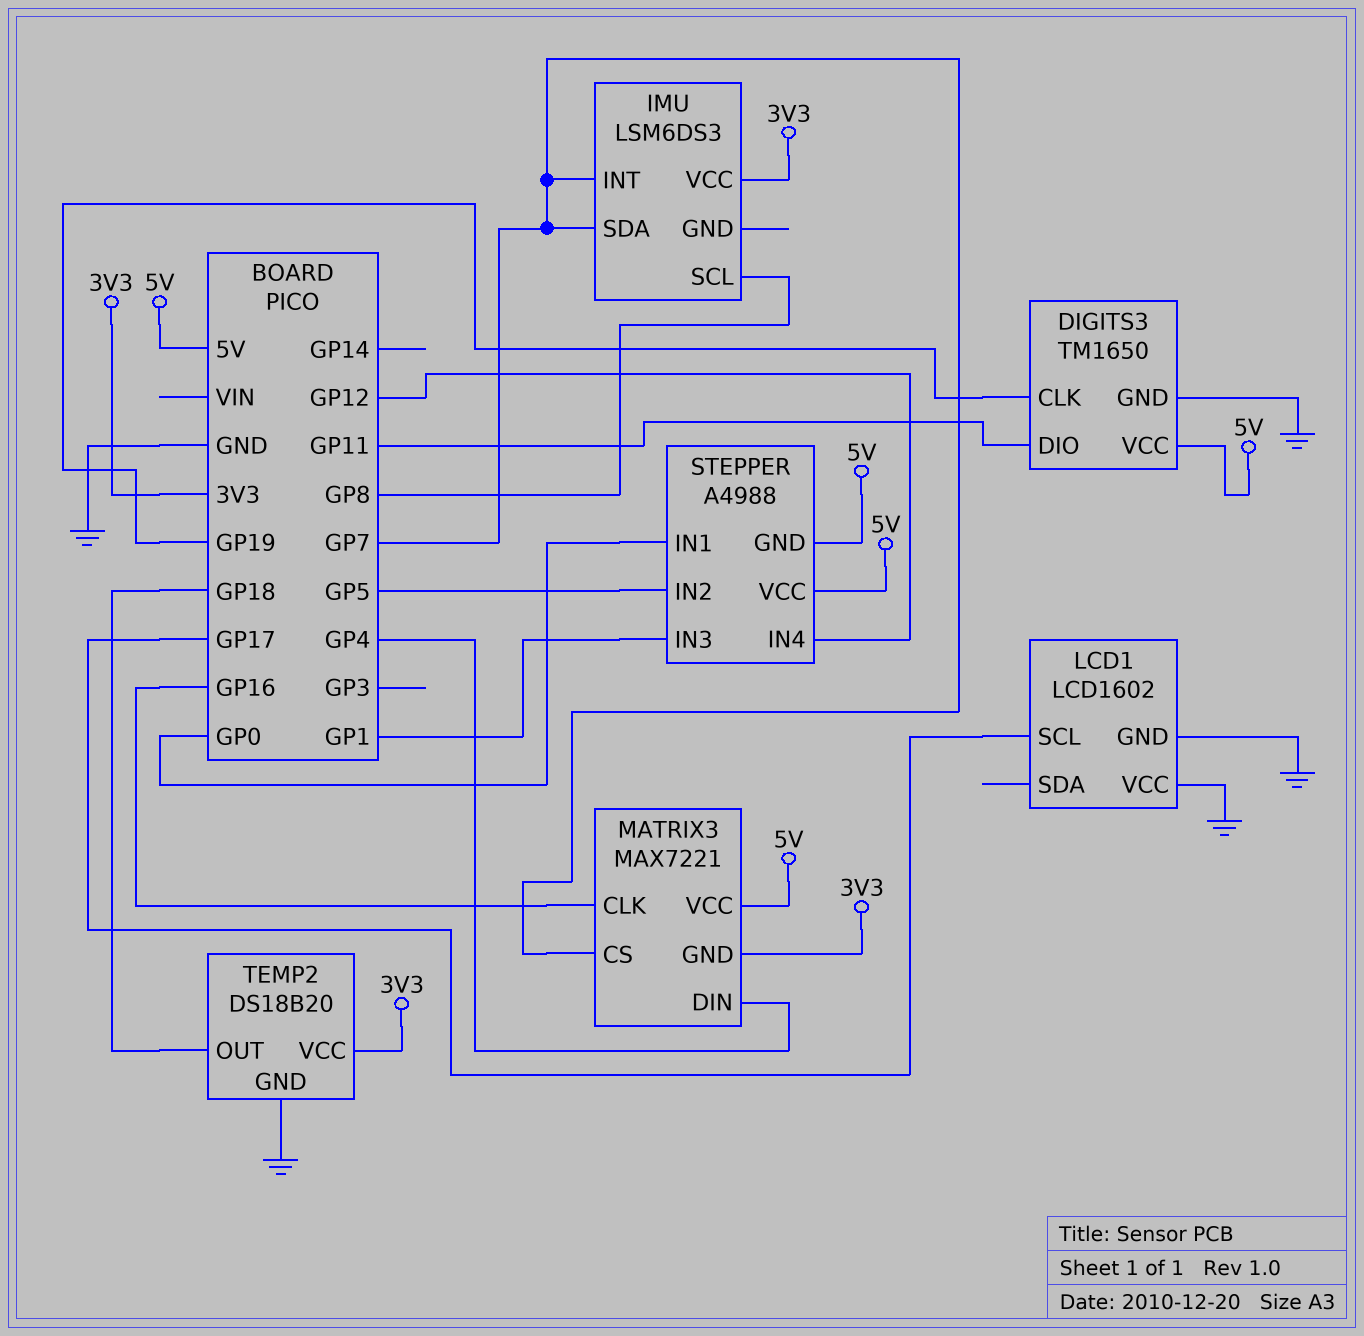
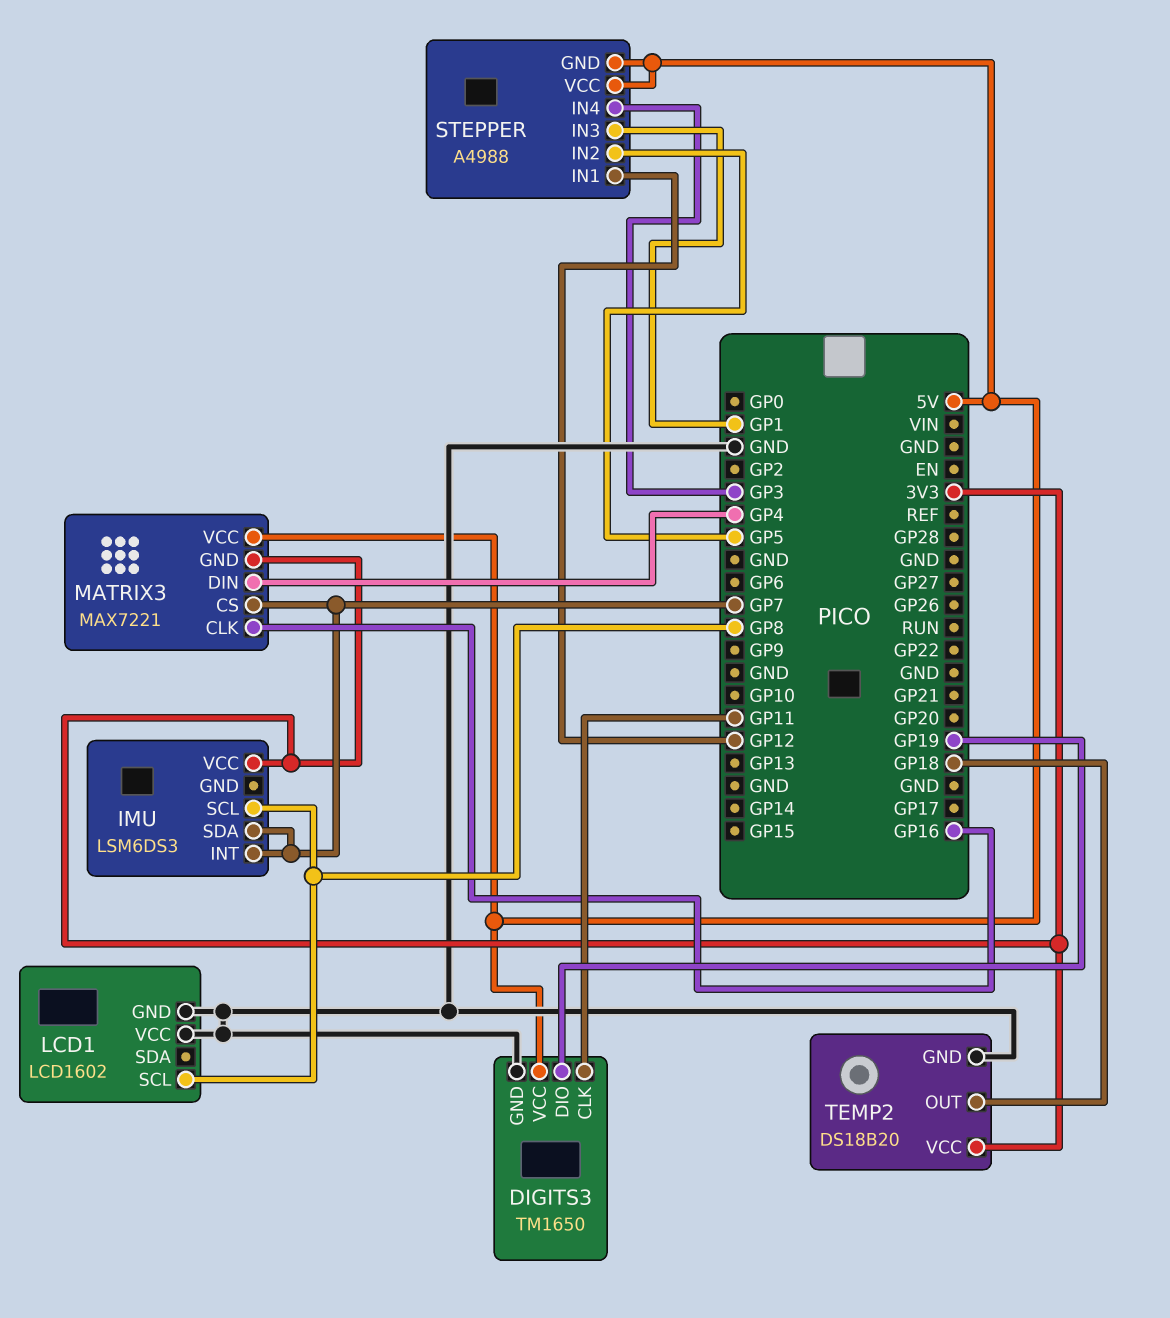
DIGITS3 pin CLK: GP19 -> GP11
DIGITS3 pin DIO: GP11 -> GP19
LCD1 pin SCL: GP17 -> GP8
STEPPER pin IN1: GP0 -> GP12
STEPPER pin IN4: GP12 -> GP3

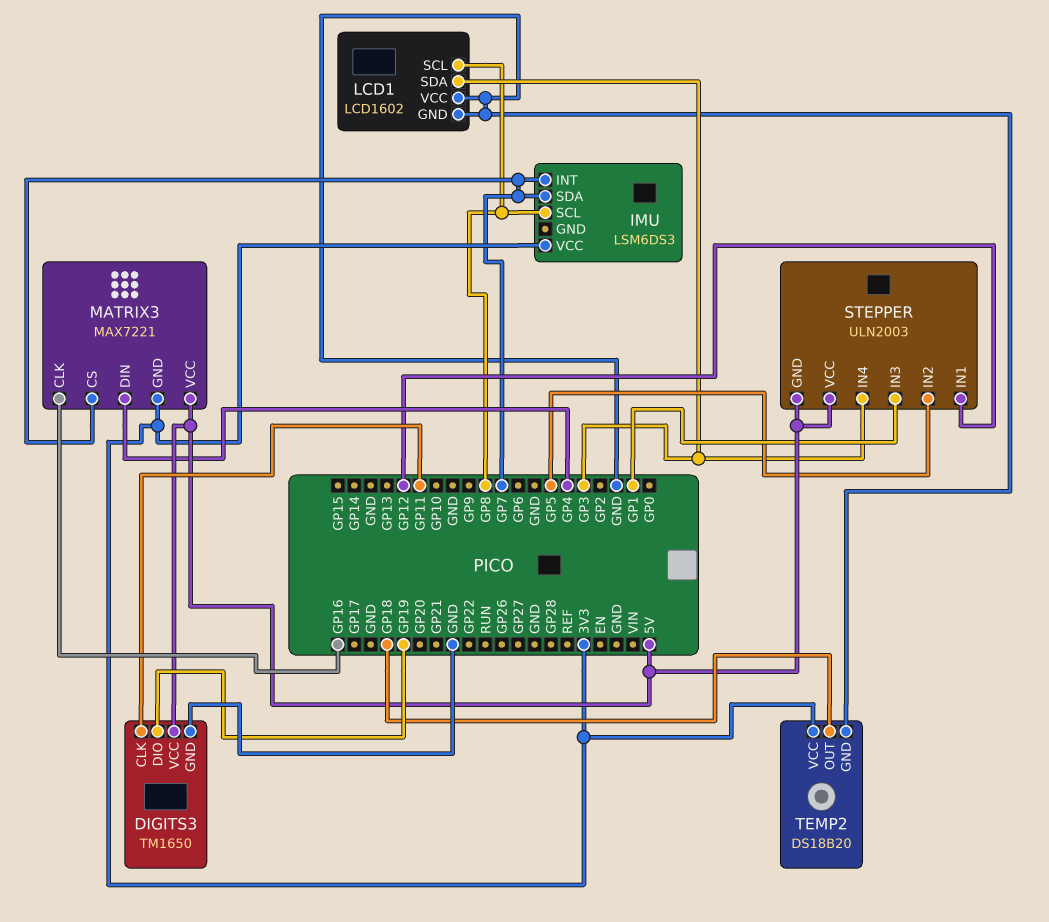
LCD1 pin SDA: none -> GP3
STEPPER: A4988 -> ULN2003

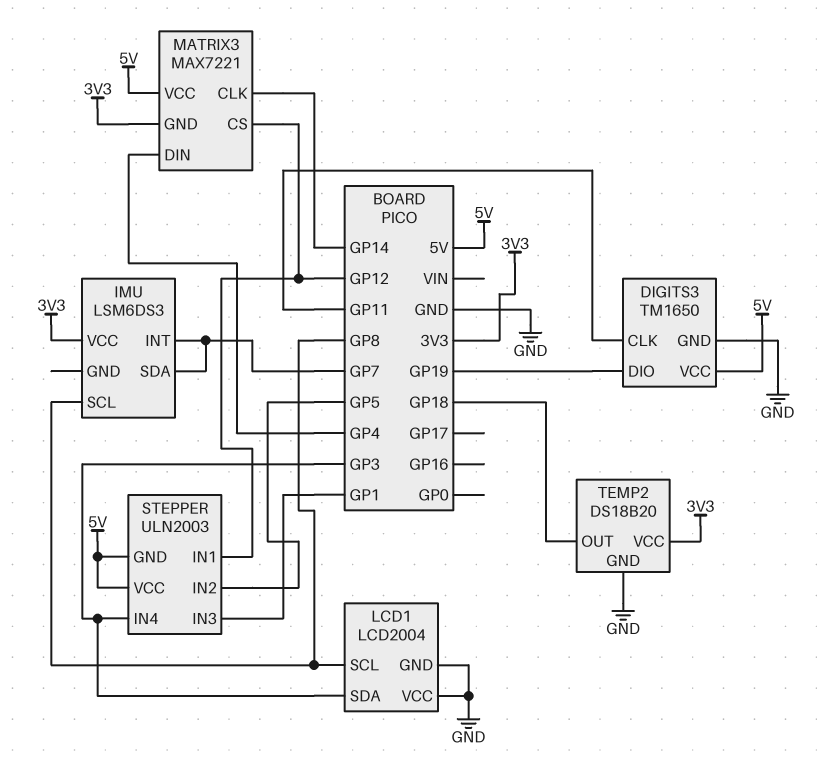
LCD1: LCD1602 -> LCD2004
MATRIX3 pin CLK: GP16 -> GP14
MATRIX3 pin CS: GP7 -> GP12

